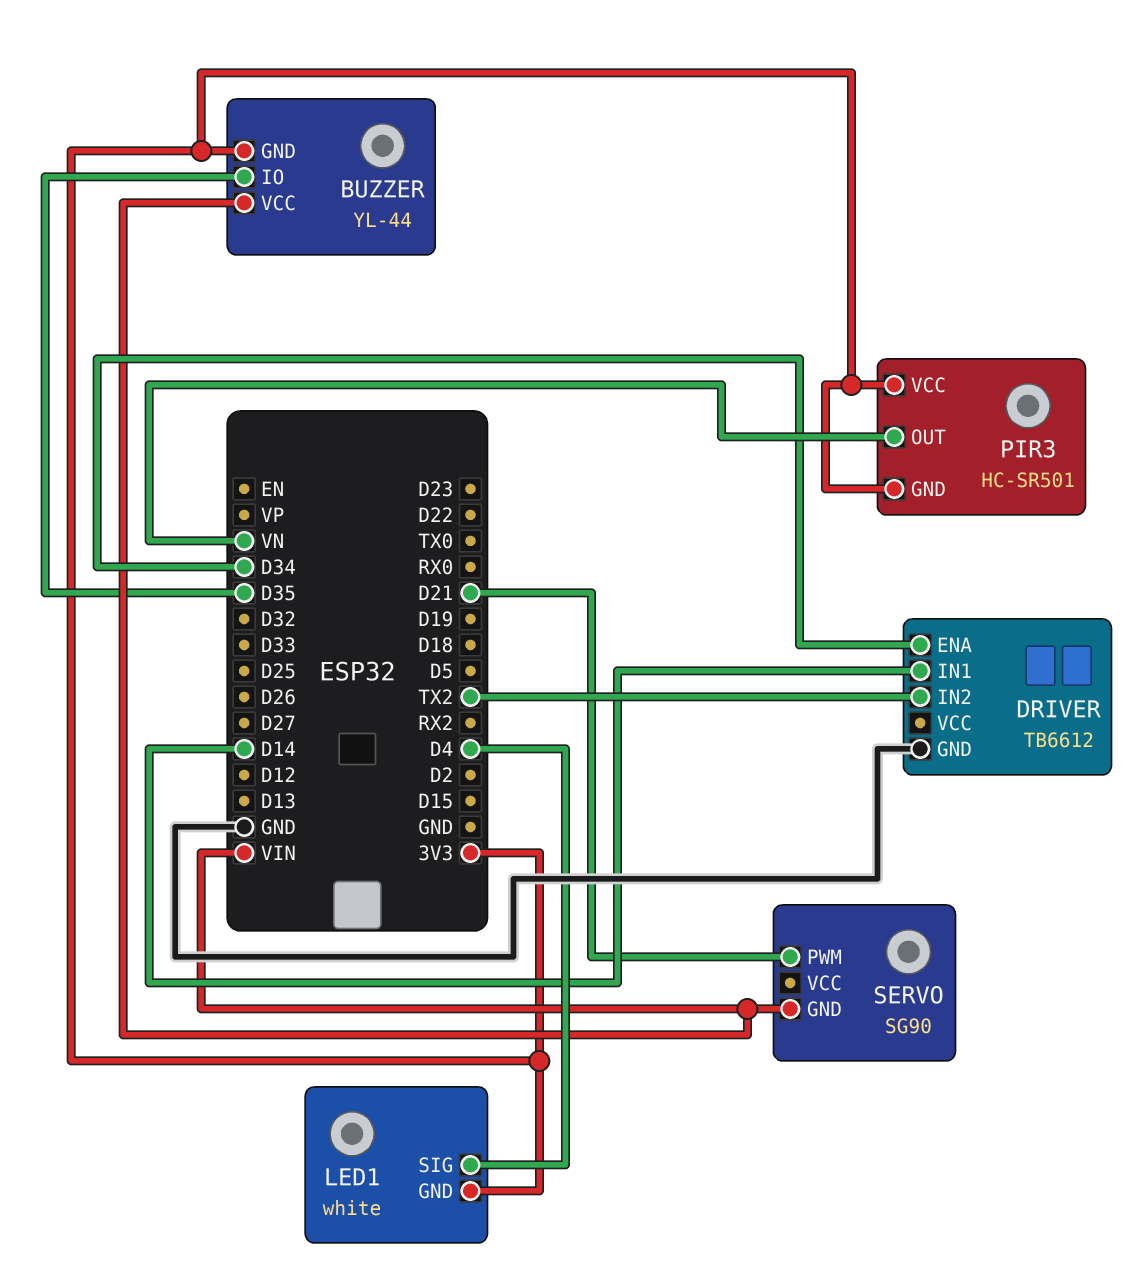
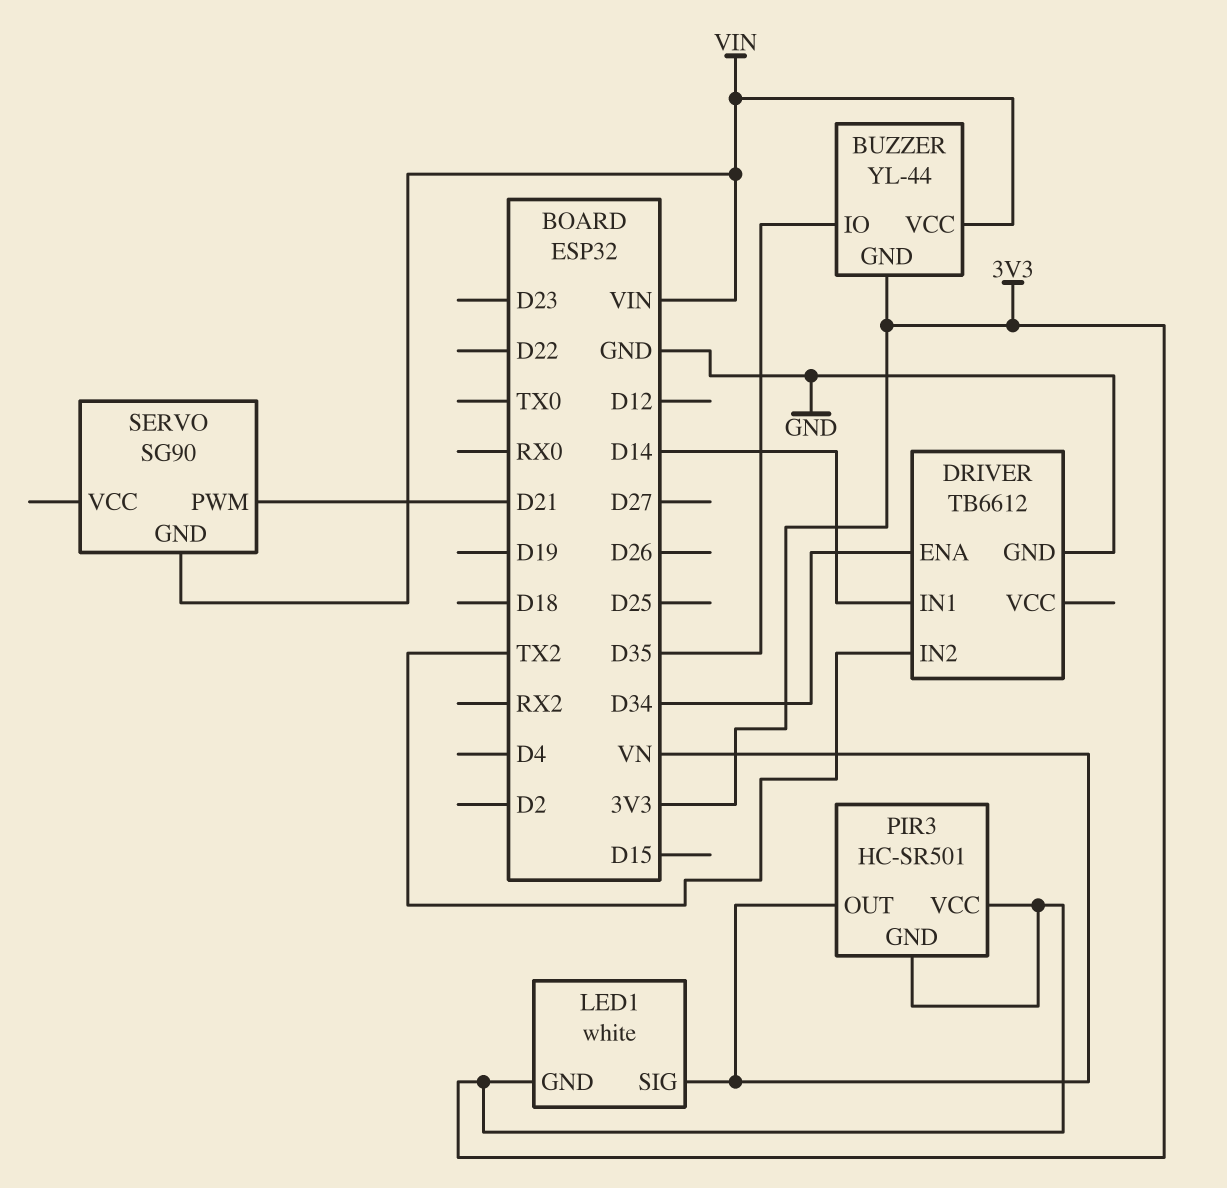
LED1 pin SIG: D4 -> VN

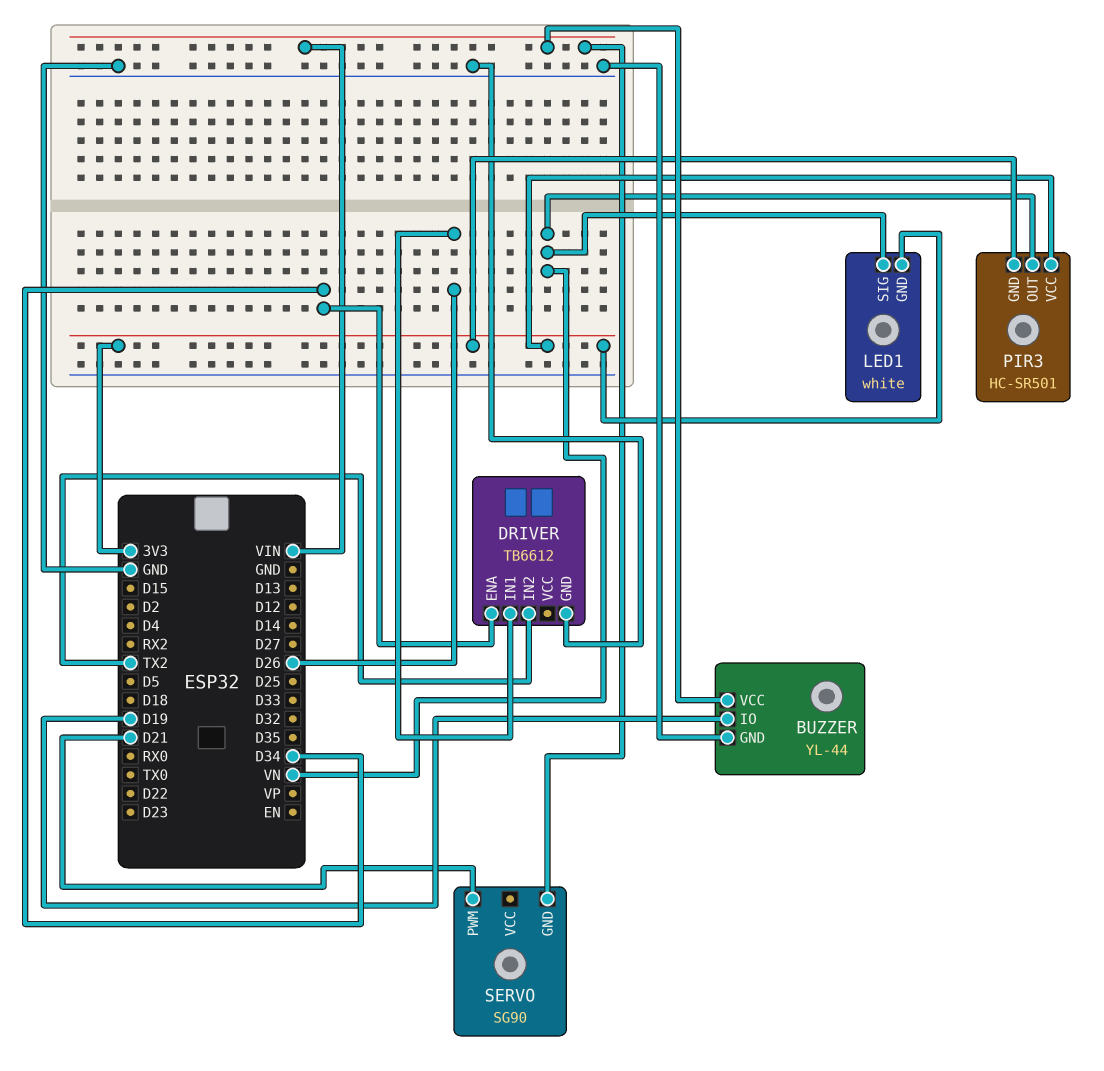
BUZZER pin GND: 3V3 -> GND
BUZZER pin IO: D35 -> D19
DRIVER pin IN1: D14 -> D26

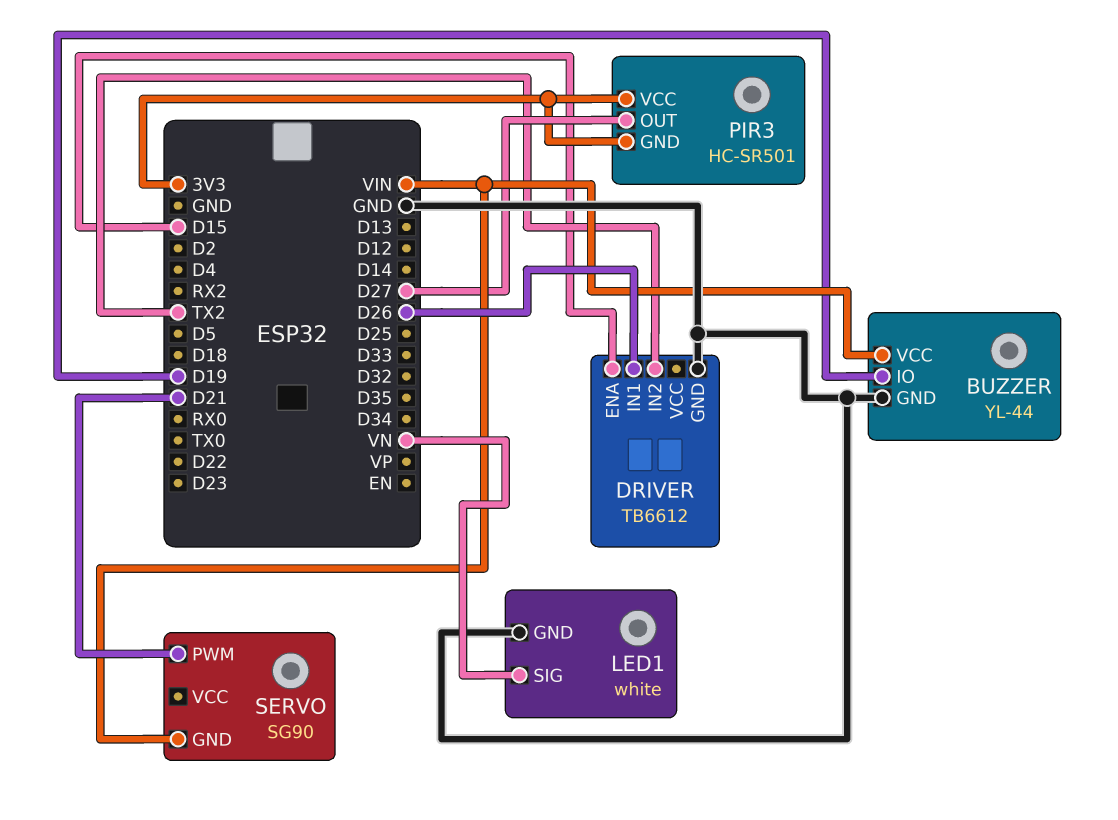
DRIVER pin ENA: D34 -> D15
LED1 pin GND: 3V3 -> GND
PIR3 pin OUT: VN -> D27

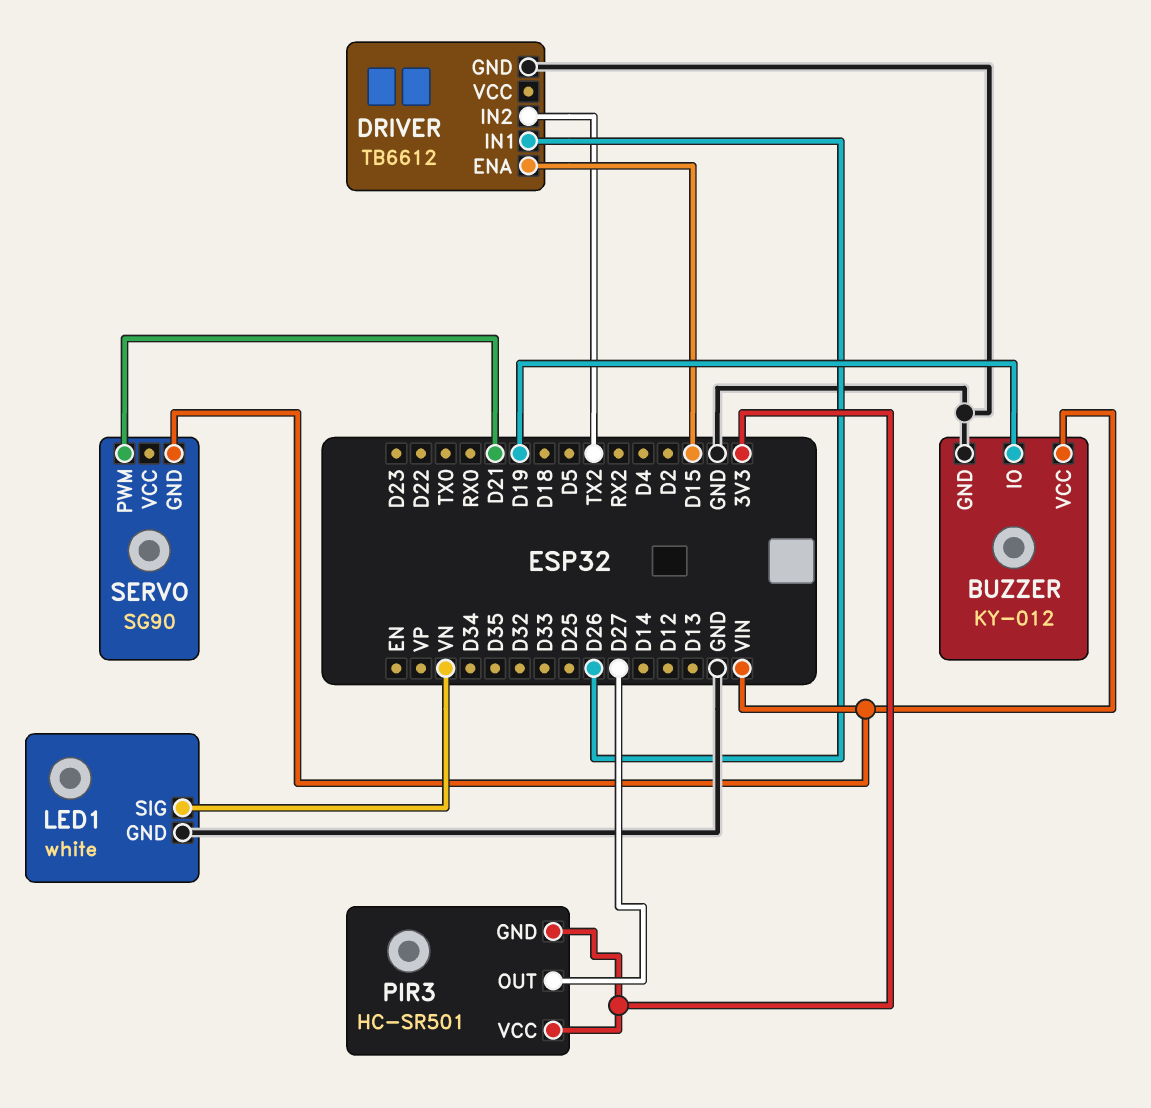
BUZZER: YL-44 -> KY-012

